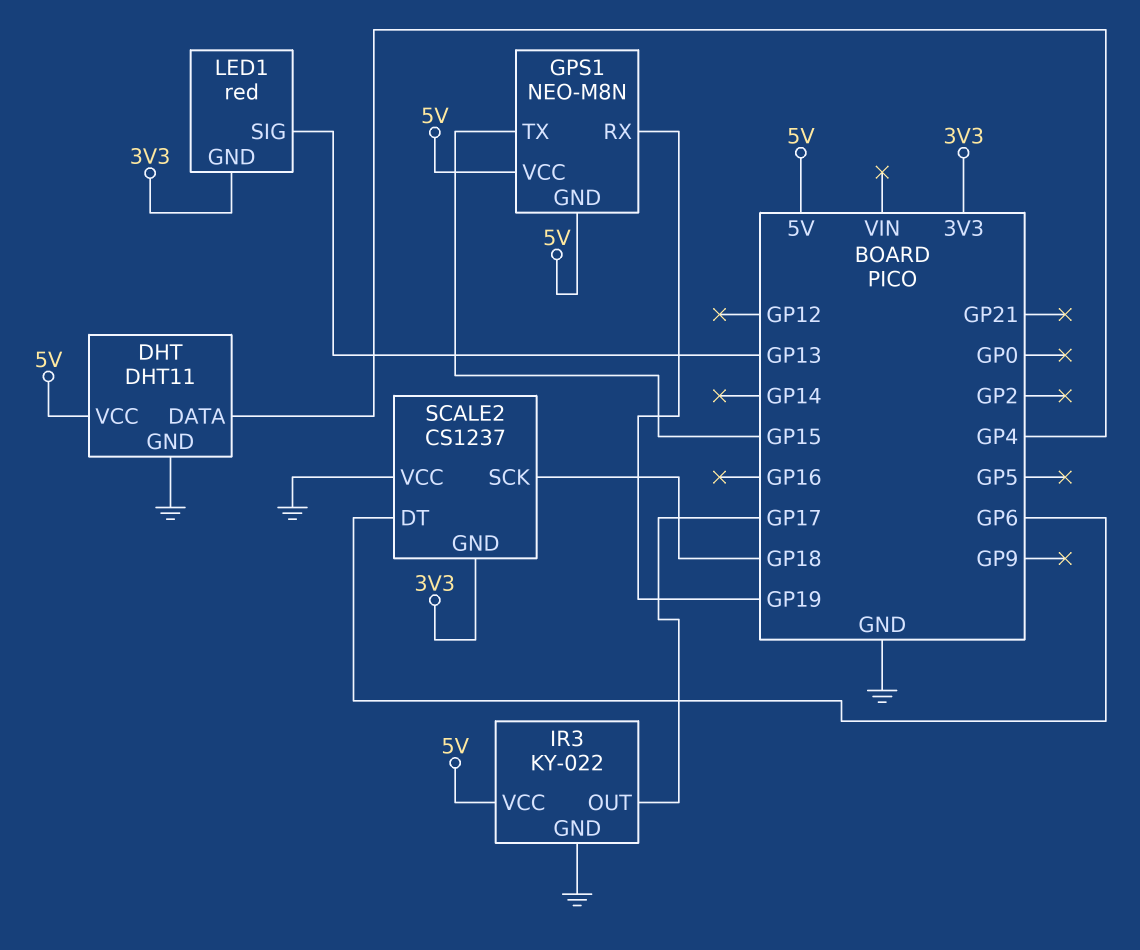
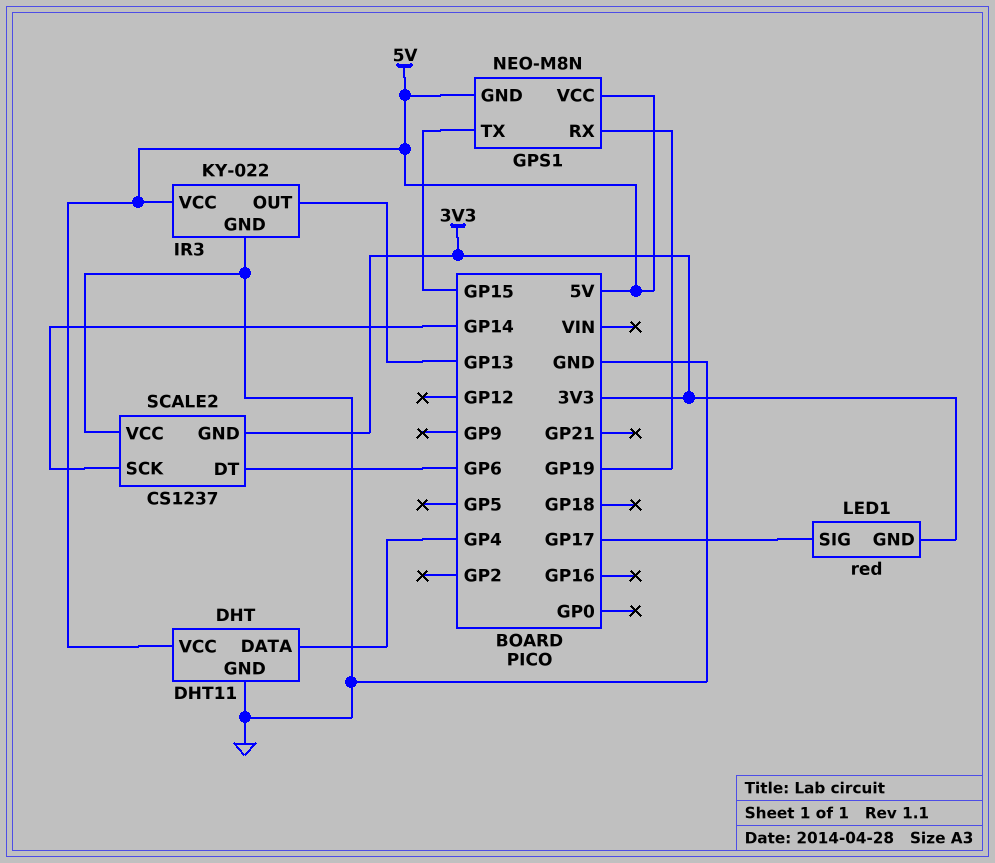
IR3 pin OUT: GP17 -> GP13
LED1 pin SIG: GP13 -> GP17
SCALE2 pin SCK: GP18 -> GP14

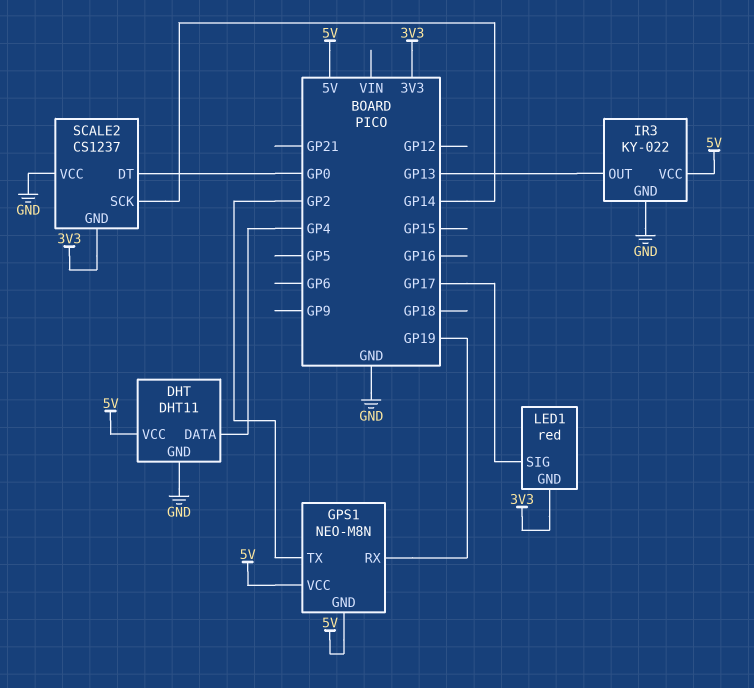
GPS1 pin TX: GP15 -> GP2
SCALE2 pin DT: GP6 -> GP0

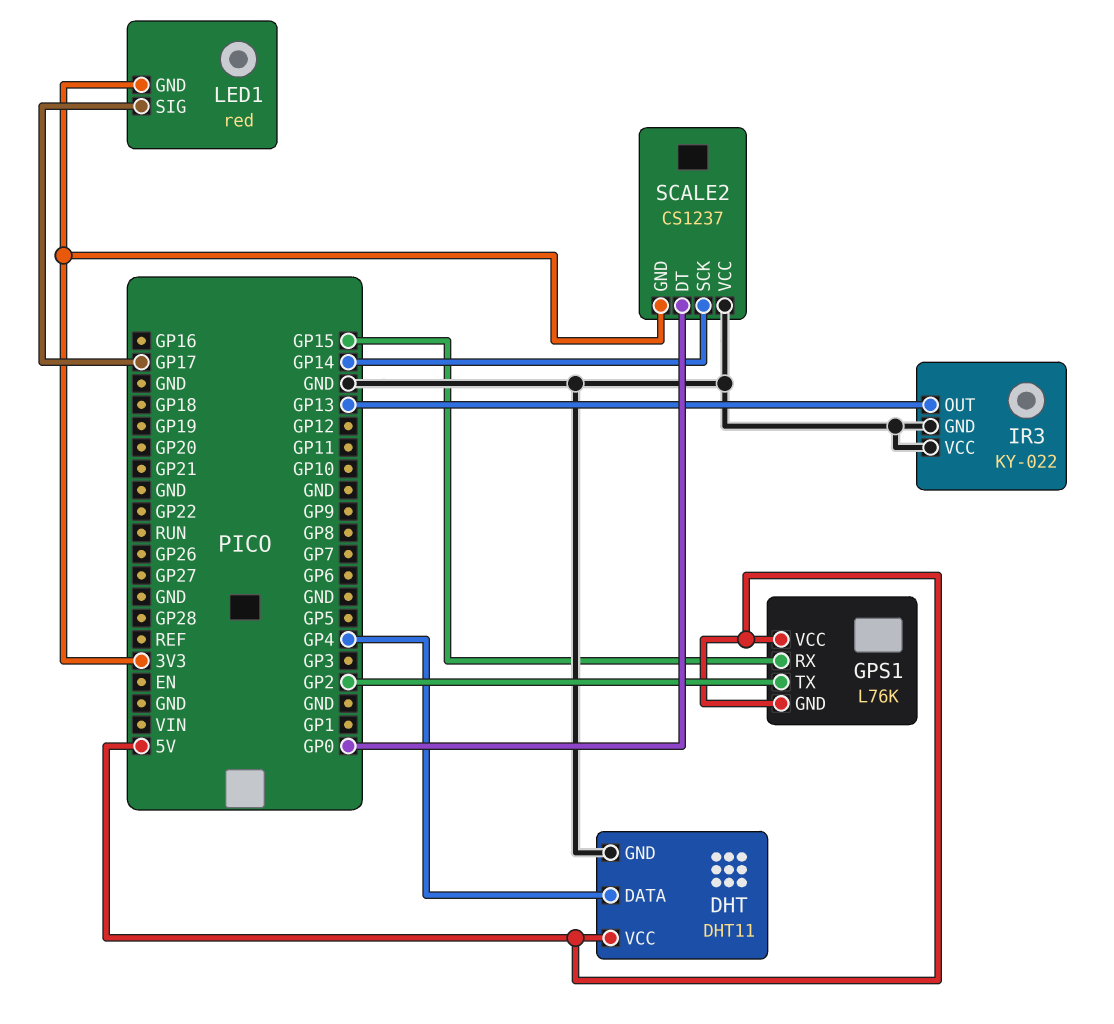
GPS1: NEO-M8N -> L76K
GPS1 pin RX: GP19 -> GP15
IR3 pin VCC: 5V -> GND

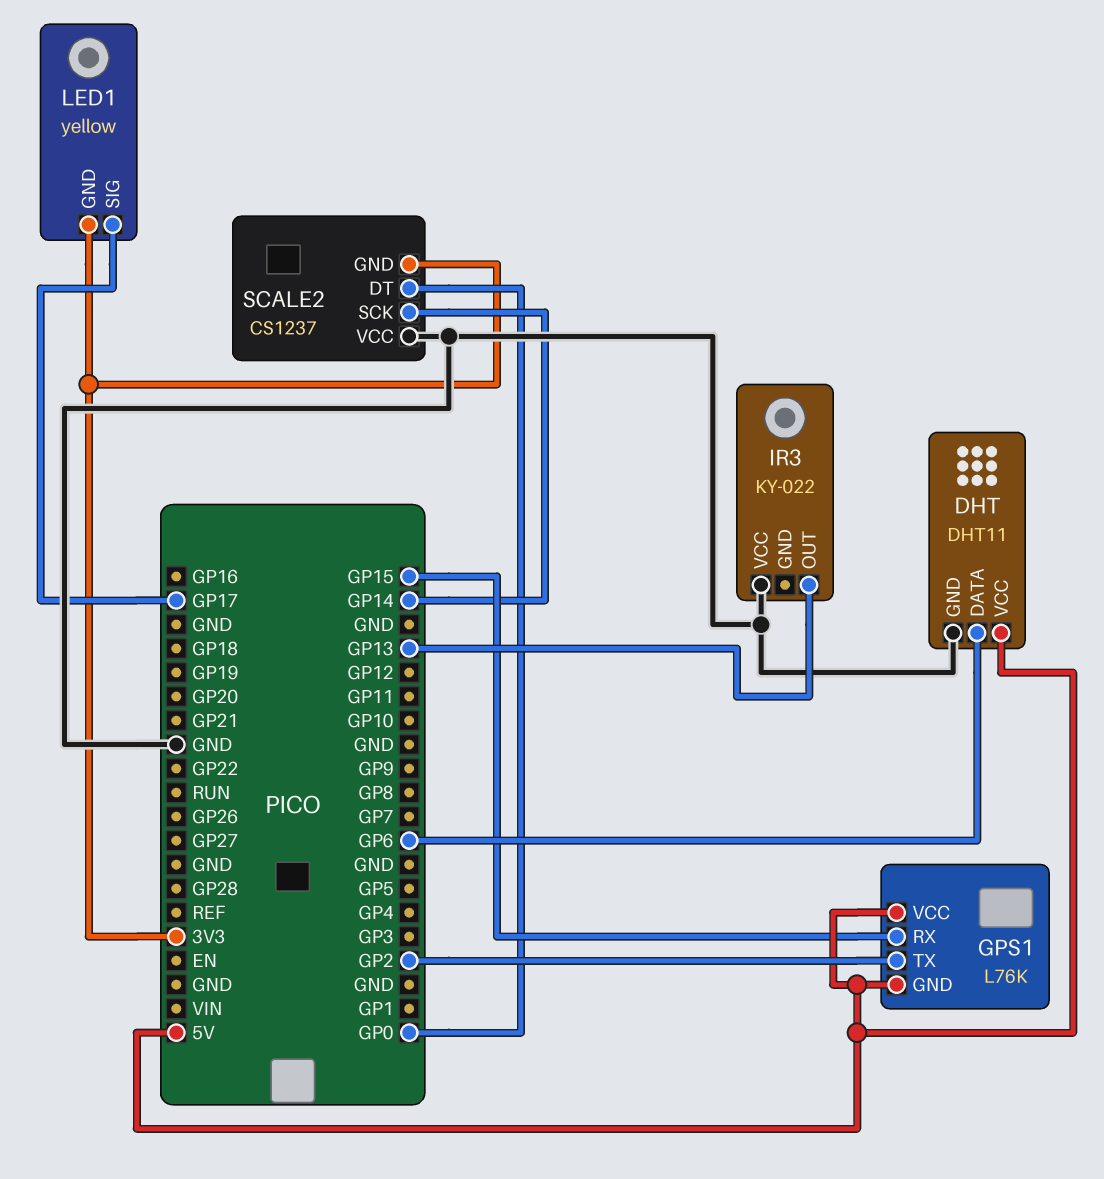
DHT pin DATA: GP4 -> GP6
IR3 pin GND: GND -> none
LED1: red -> yellow

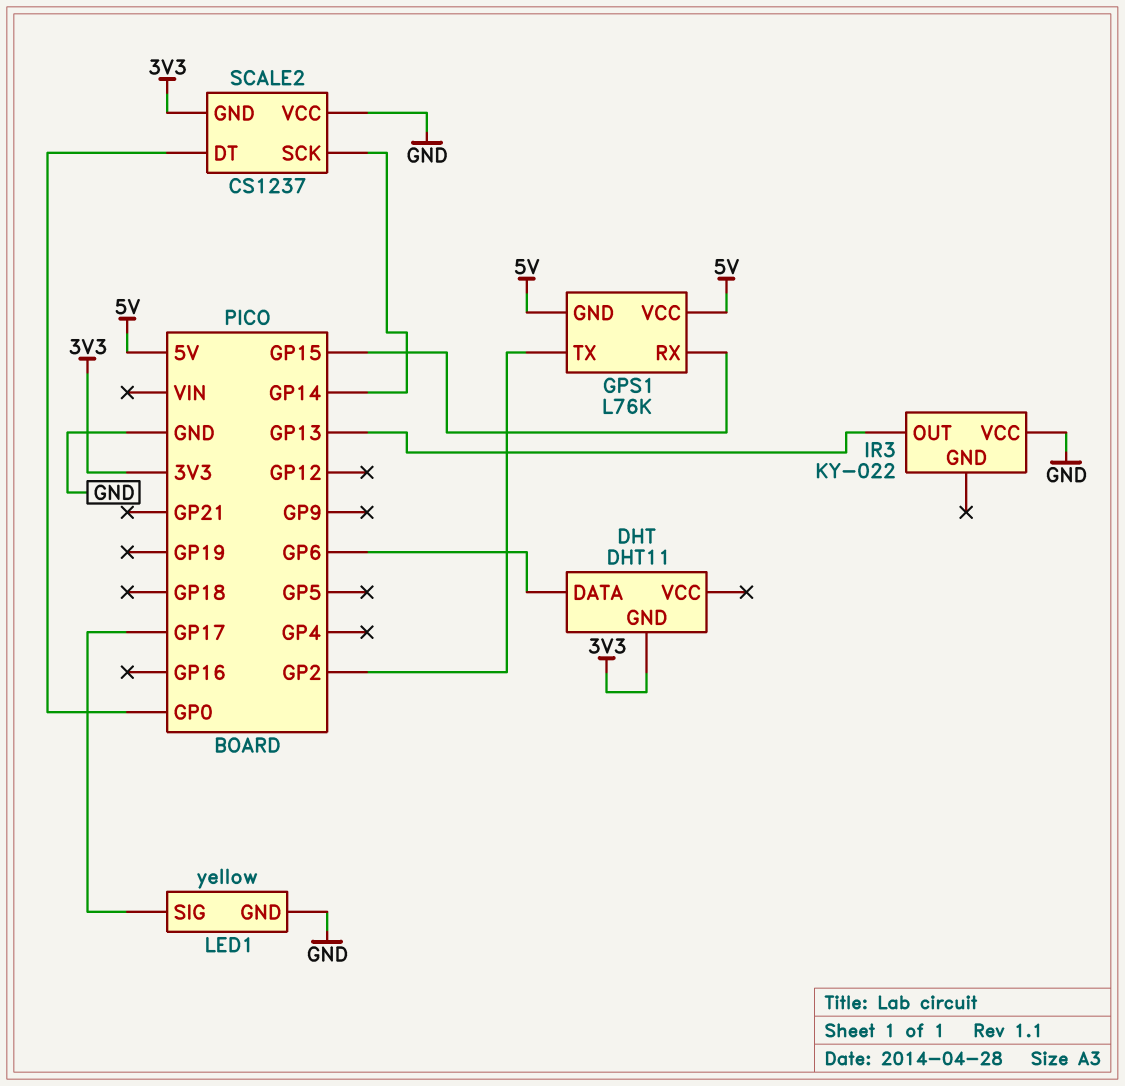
DHT pin GND: GND -> 3V3
DHT pin VCC: 5V -> none
LED1 pin GND: 3V3 -> GND

